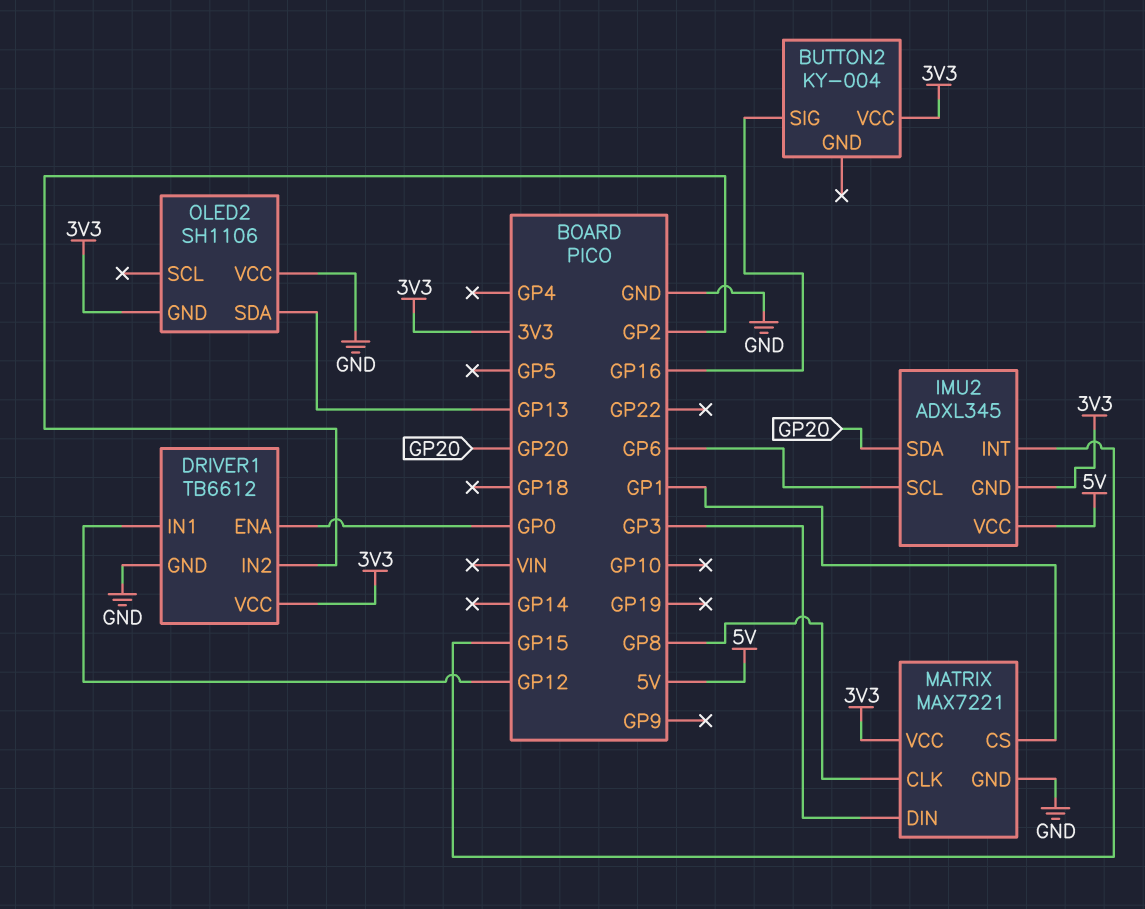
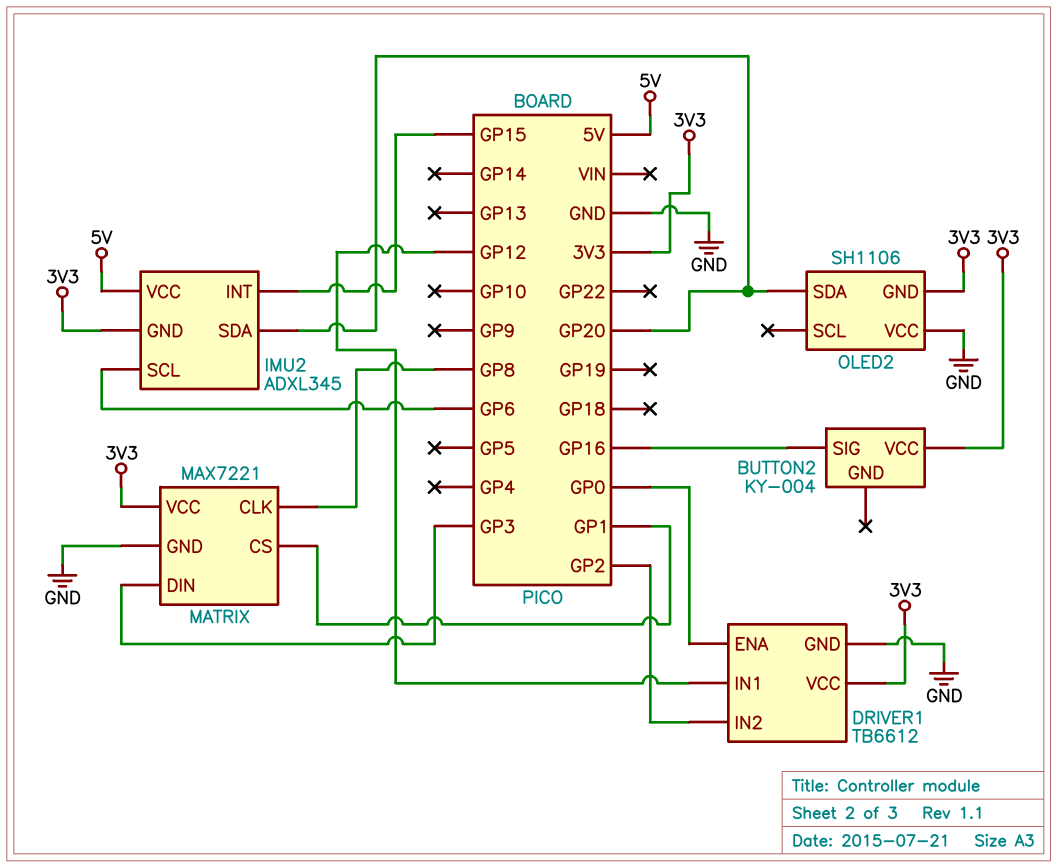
OLED2 pin SDA: GP13 -> GP20

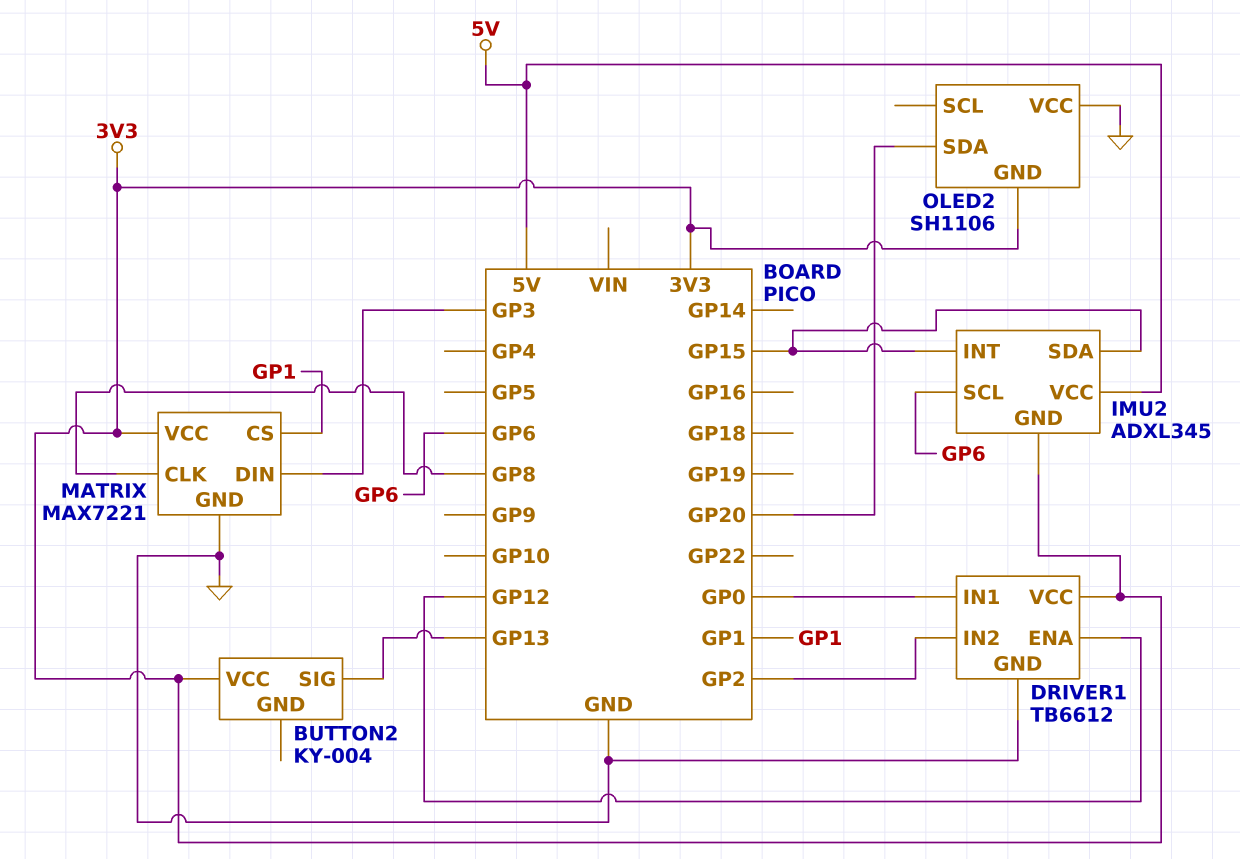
BUTTON2 pin SIG: GP16 -> GP13
DRIVER1 pin ENA: GP0 -> GP12
DRIVER1 pin IN1: GP12 -> GP0
IMU2 pin SDA: GP20 -> GP15

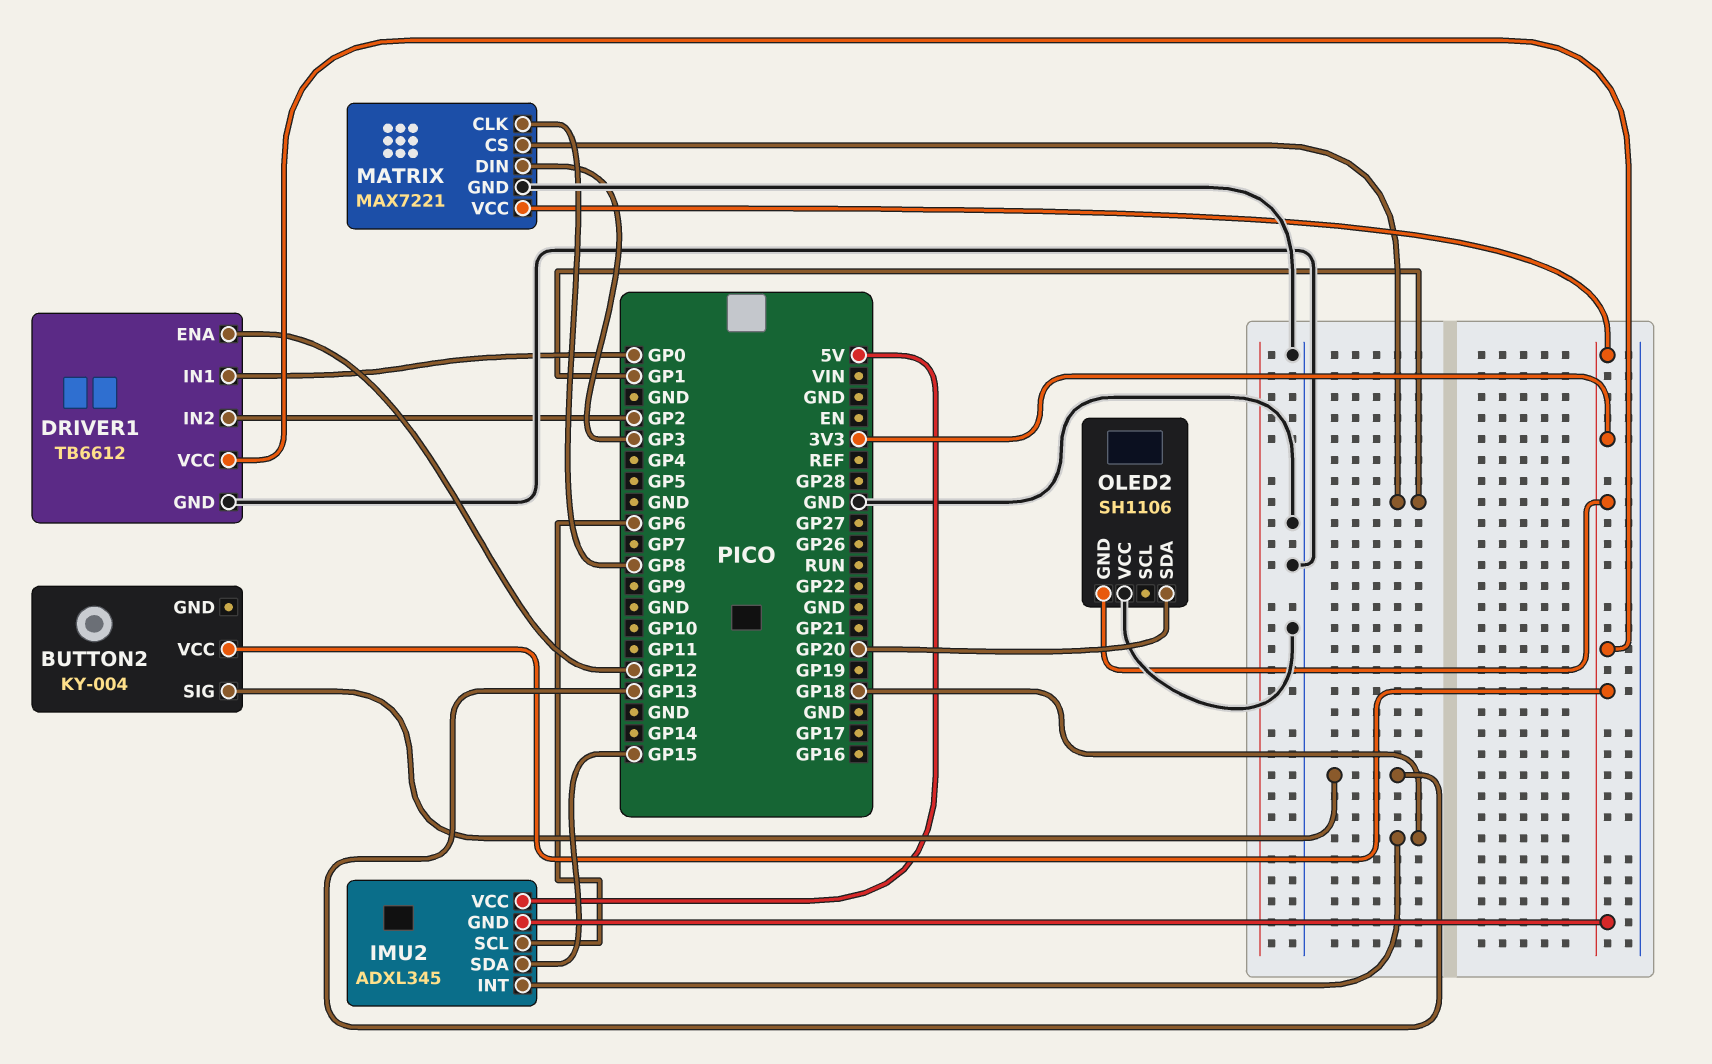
IMU2 pin INT: GP15 -> GP18

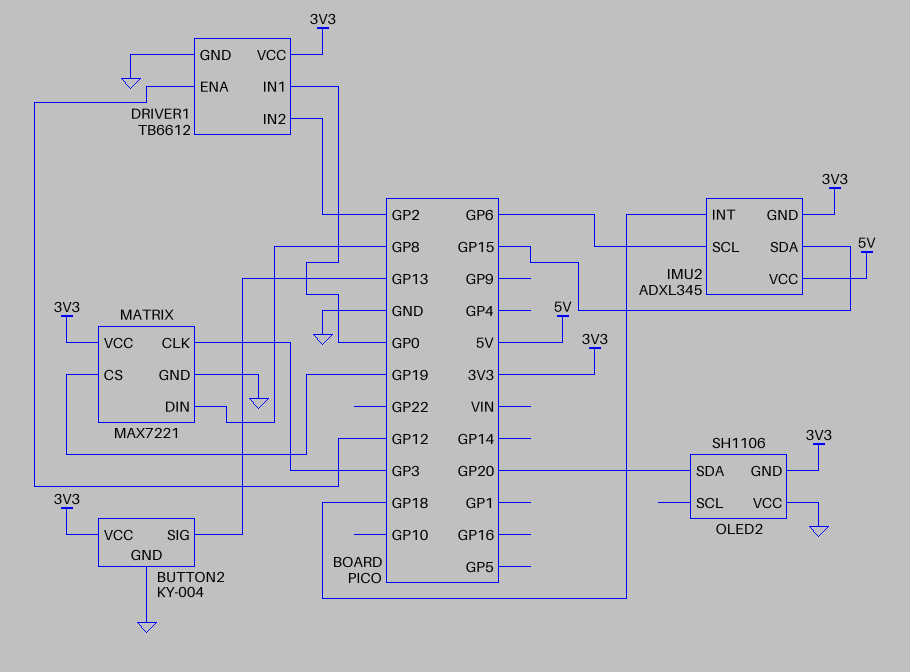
BUTTON2 pin GND: none -> GND
MATRIX pin CLK: GP8 -> GP3
MATRIX pin CS: GP1 -> GP19
MATRIX pin DIN: GP3 -> GP8

